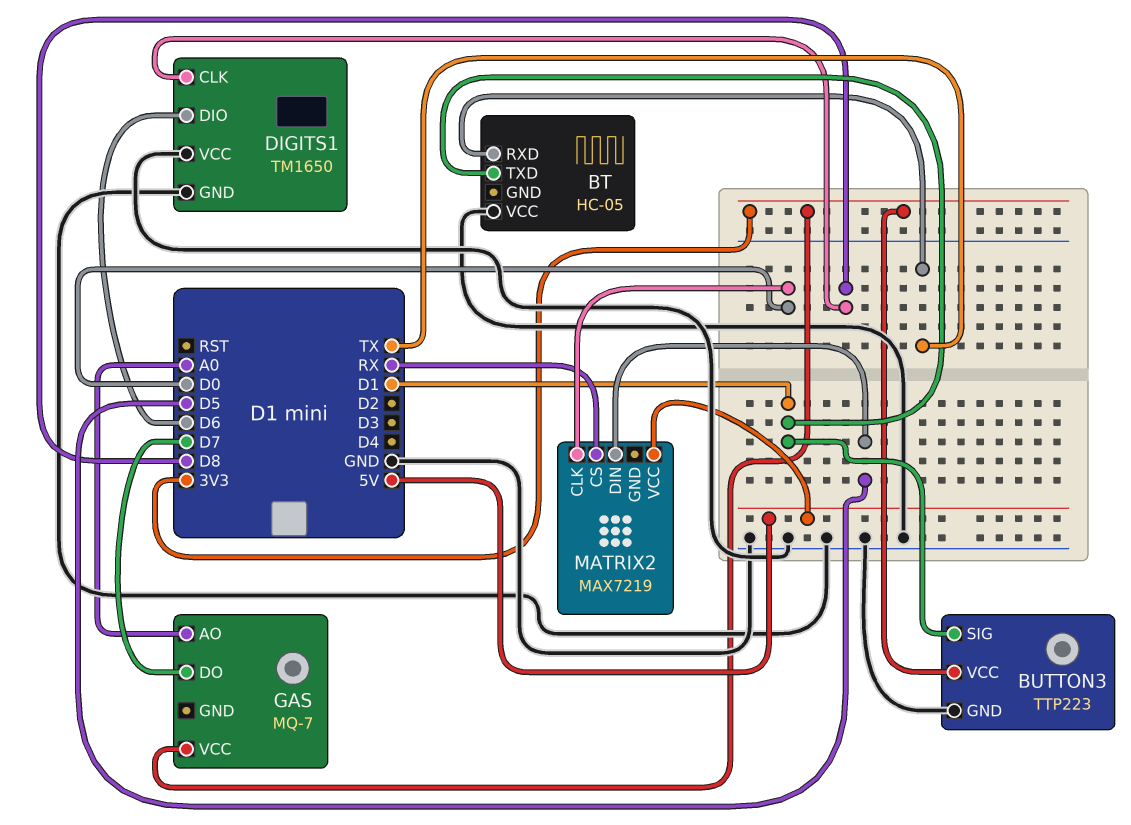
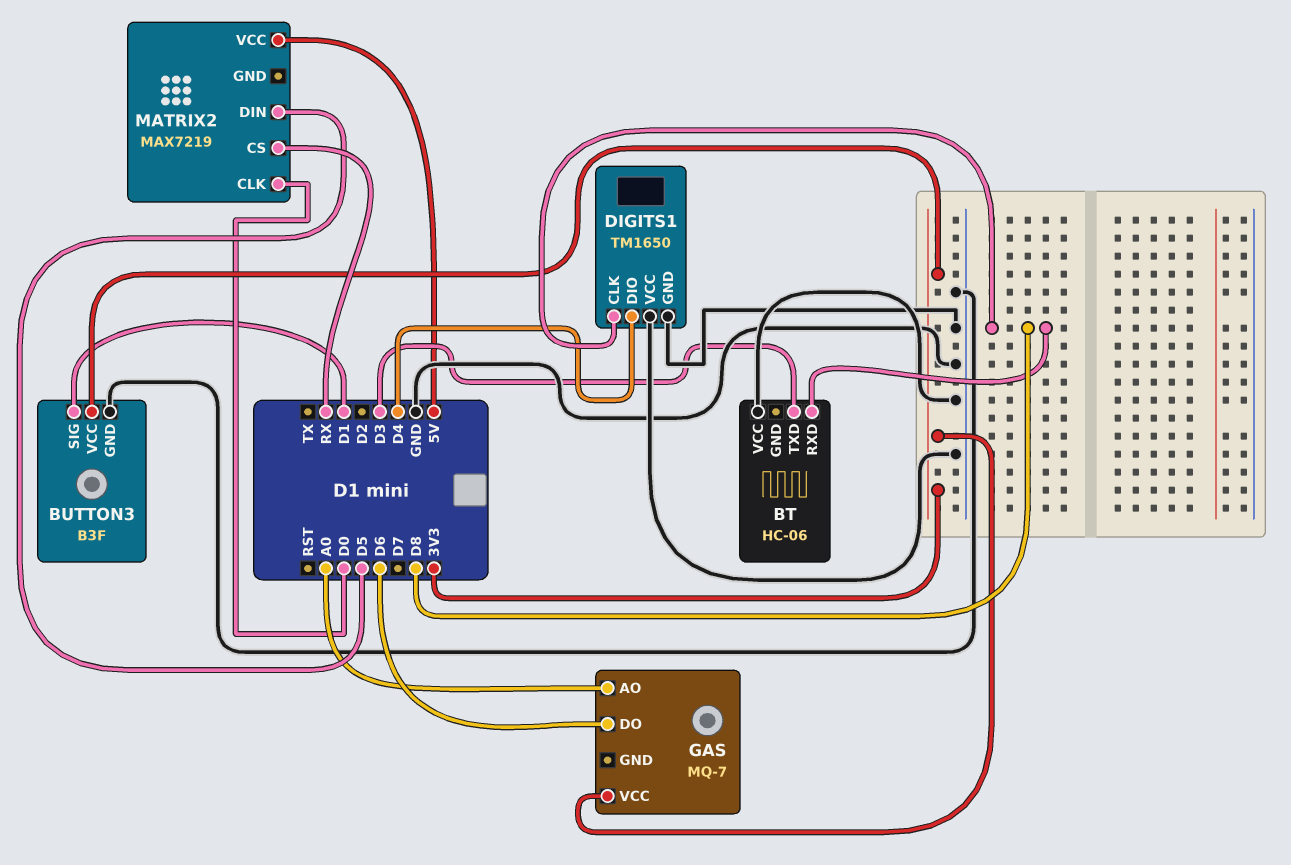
BT: HC-05 -> HC-06
BT pin RXD: TX -> D8
BT pin TXD: D1 -> D3
BUTTON3: TTP223 -> B3F
DIGITS1 pin DIO: D6 -> D4
GAS pin DO: D7 -> D6

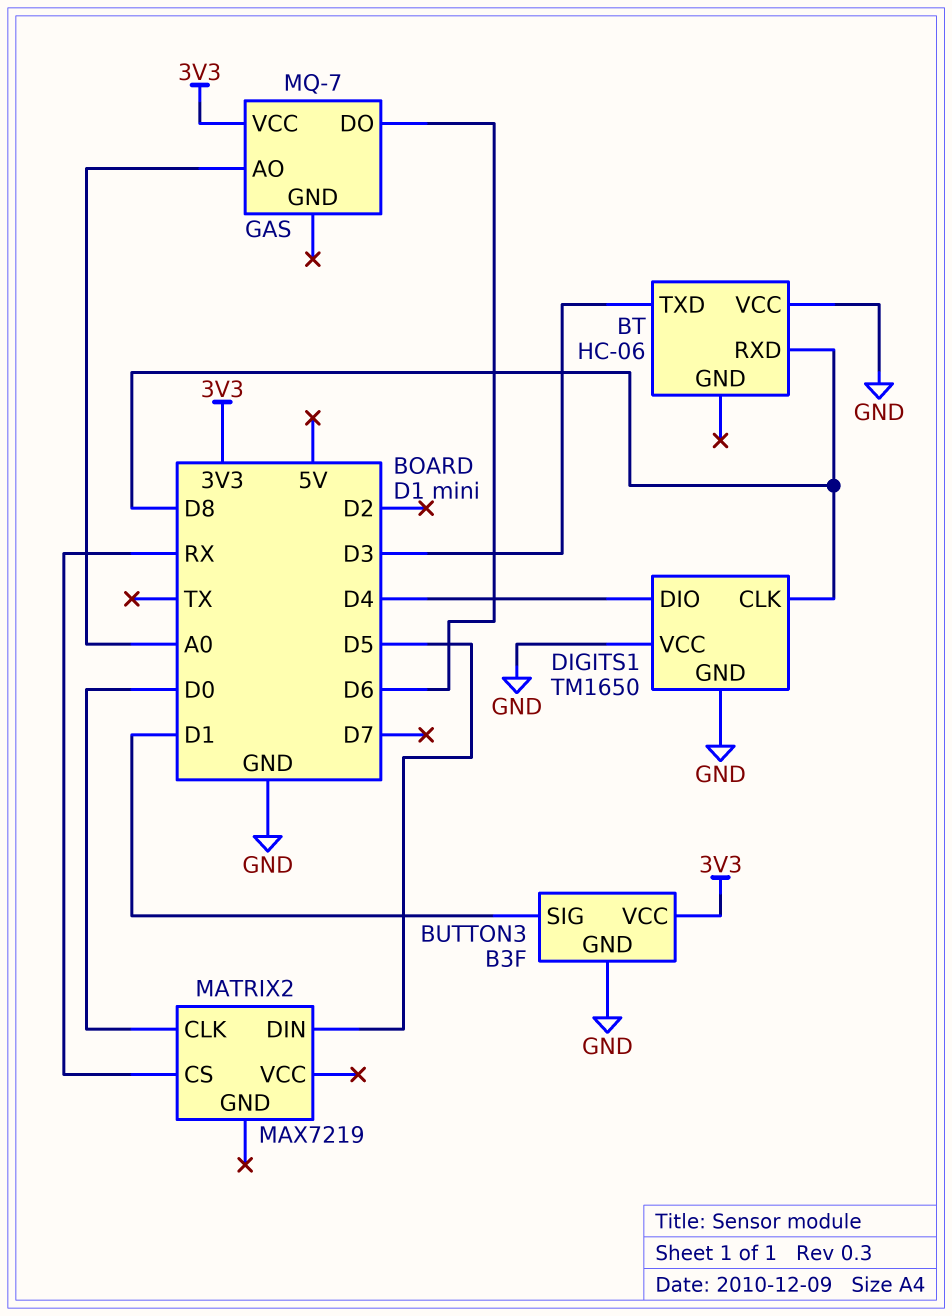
MATRIX2 pin VCC: 5V -> none

